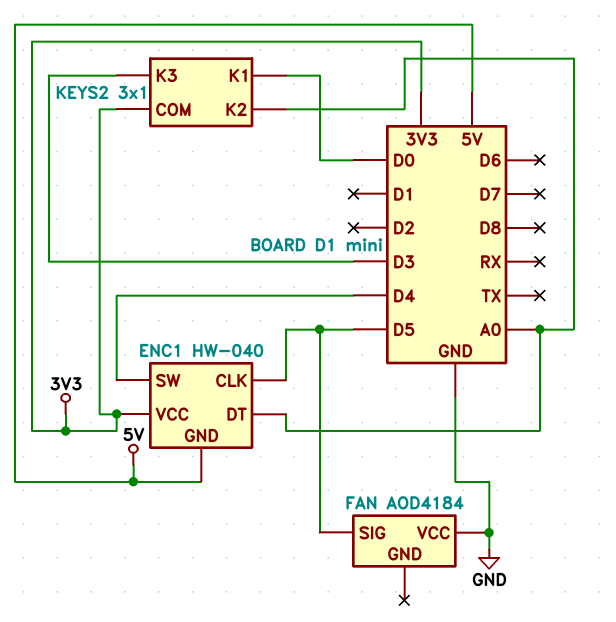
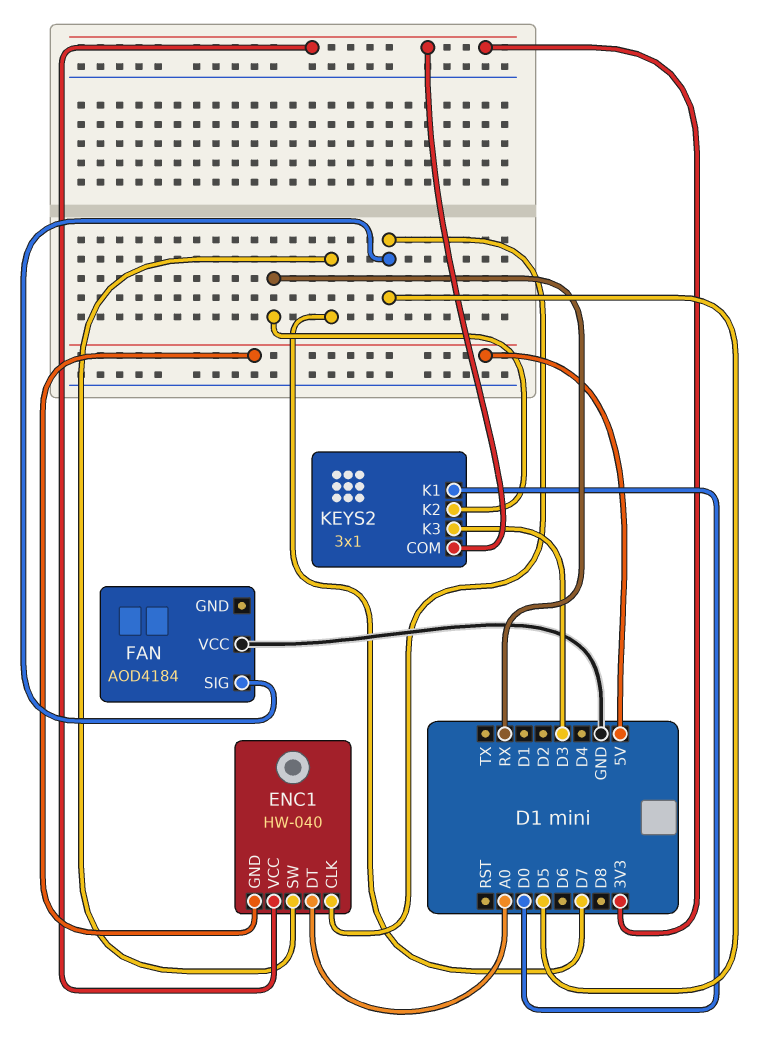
ENC1 pin SW: D4 -> D7
KEYS2 pin K2: A0 -> RX

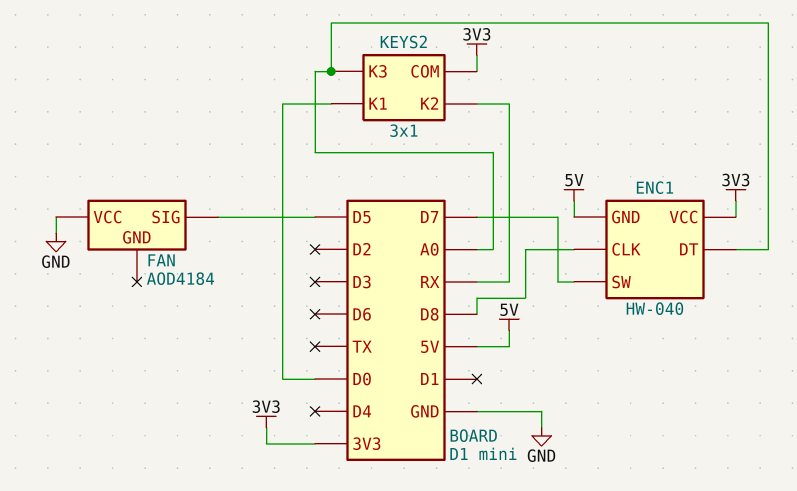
ENC1 pin CLK: D5 -> D8
KEYS2 pin K3: D3 -> A0

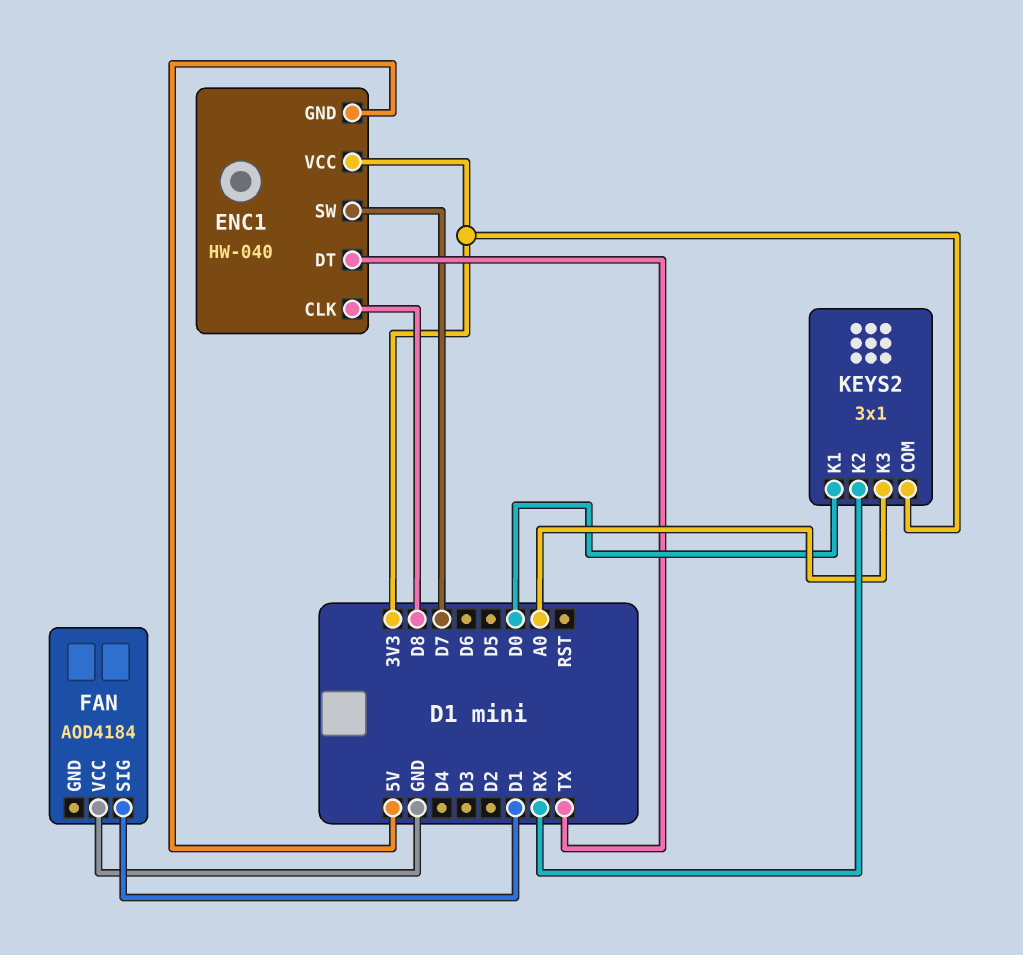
ENC1 pin DT: A0 -> TX
FAN pin SIG: D5 -> D1

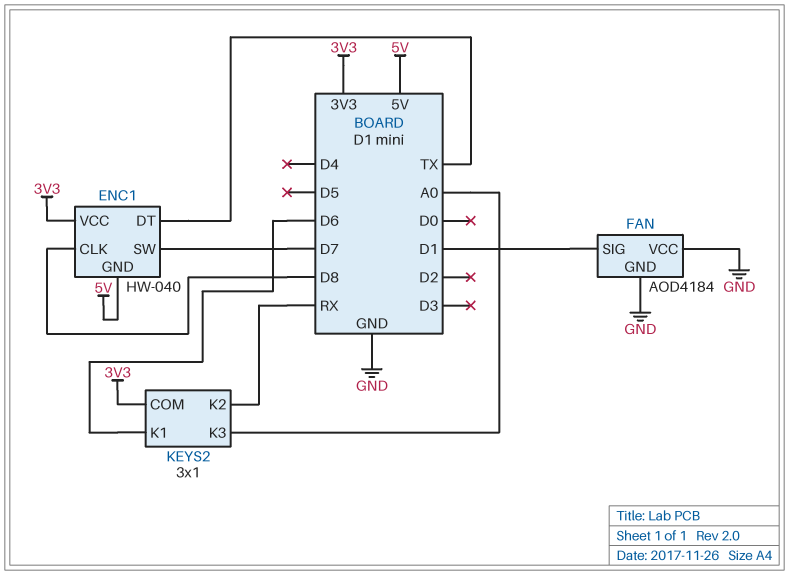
FAN pin GND: none -> GND
KEYS2 pin K1: D0 -> D6

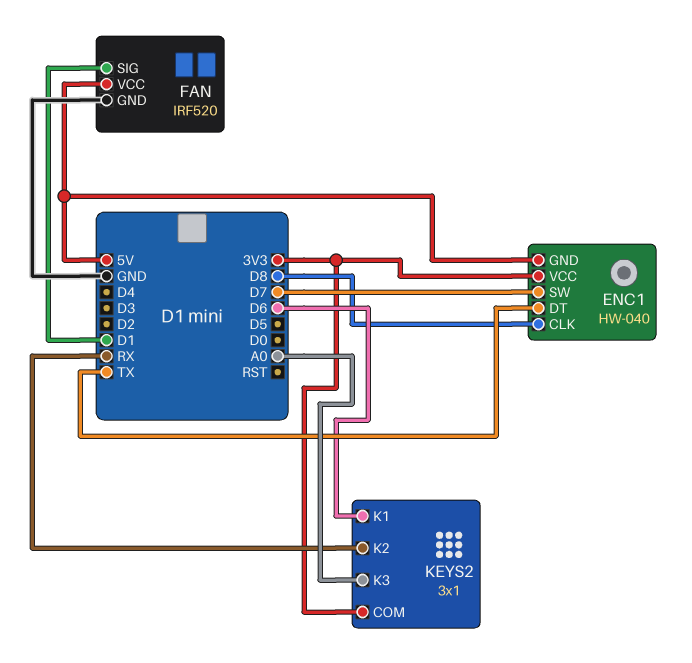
FAN: AOD4184 -> IRF520
FAN pin VCC: GND -> 5V

